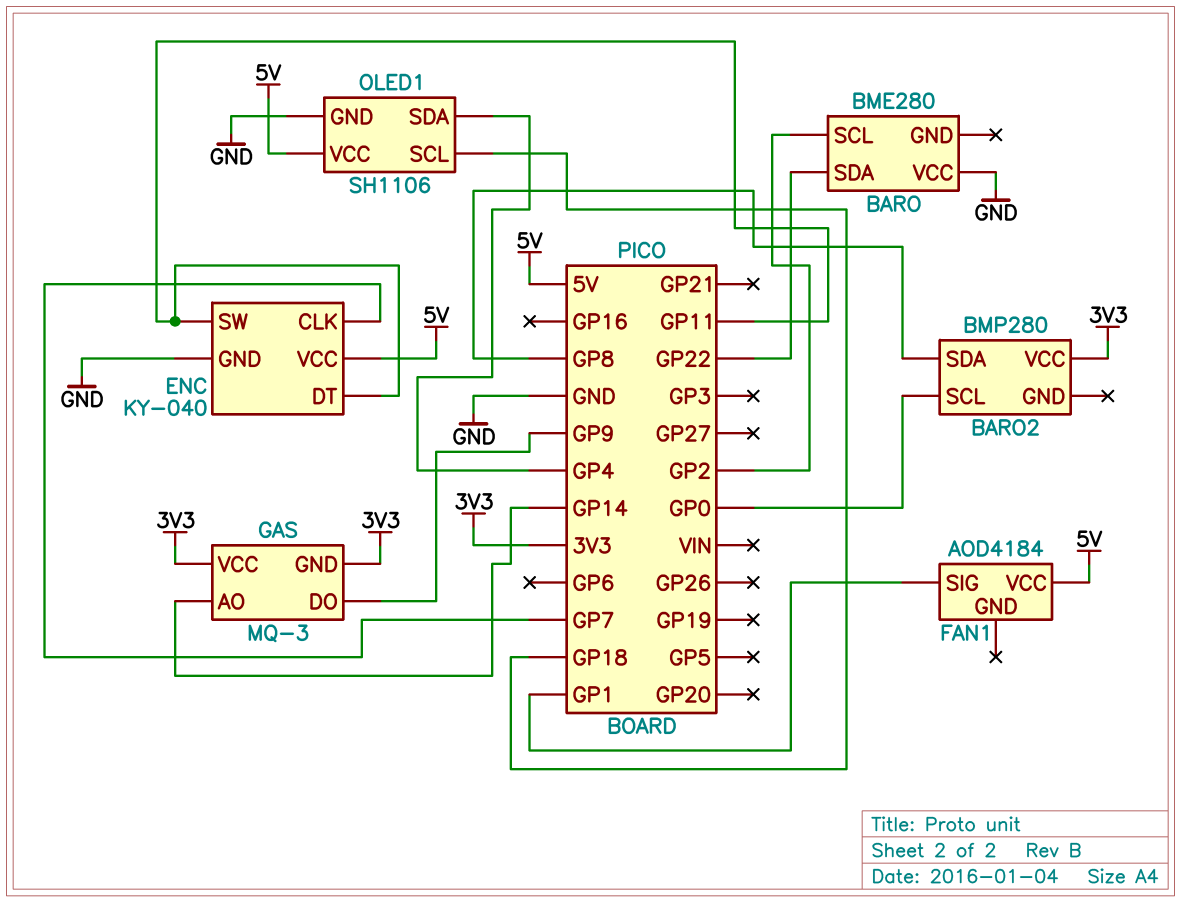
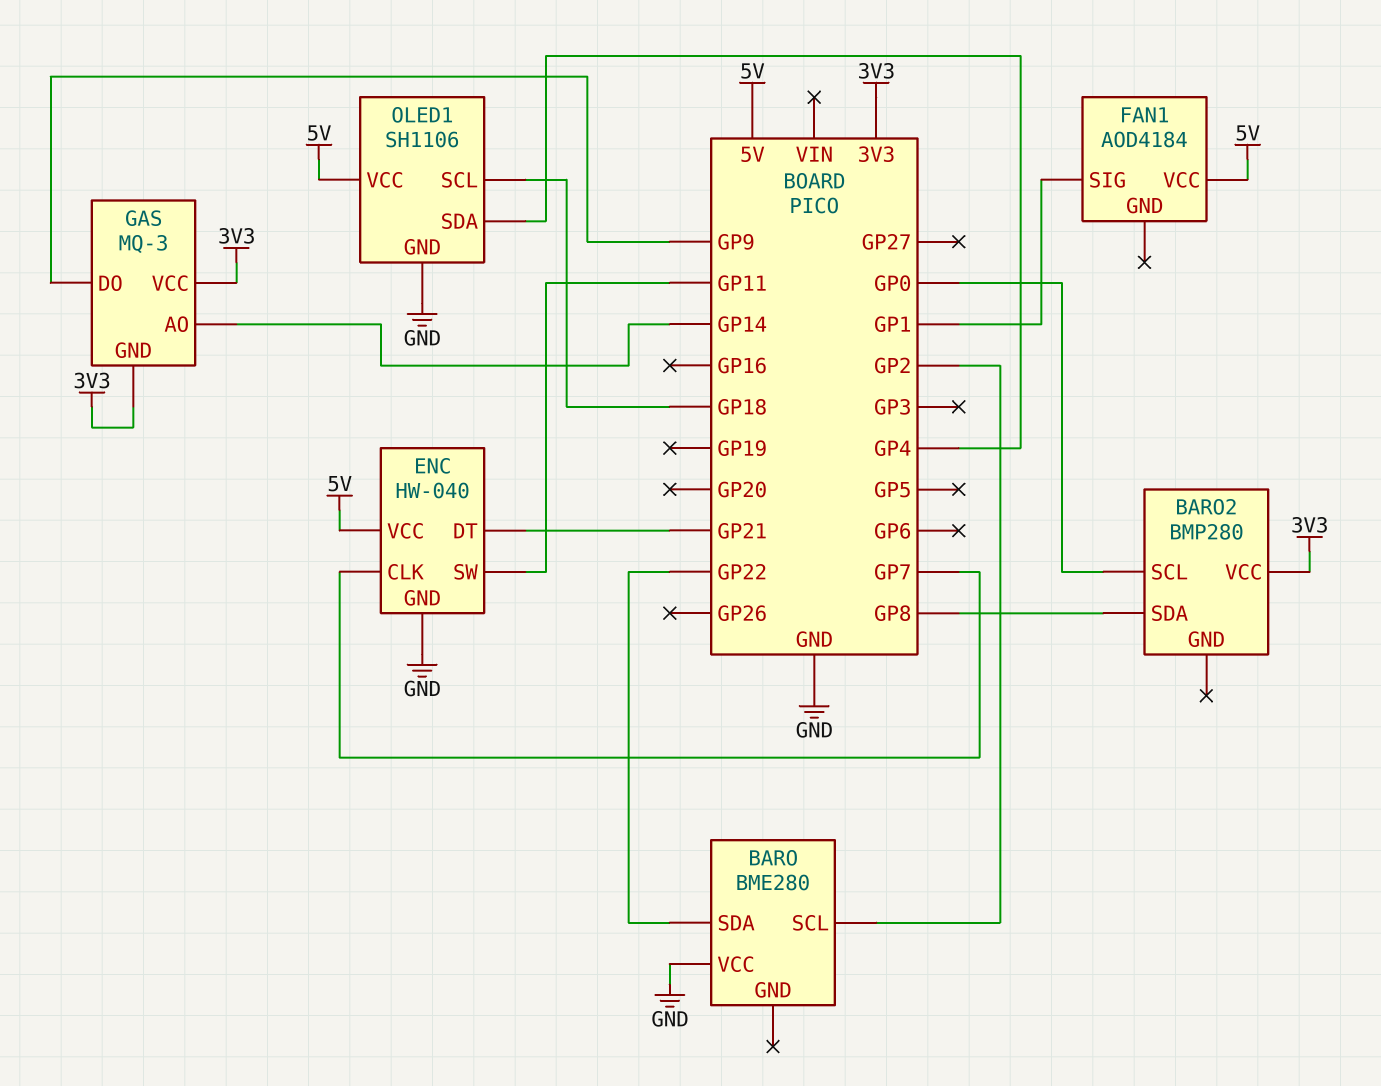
ENC: KY-040 -> HW-040
ENC pin DT: GP11 -> GP21

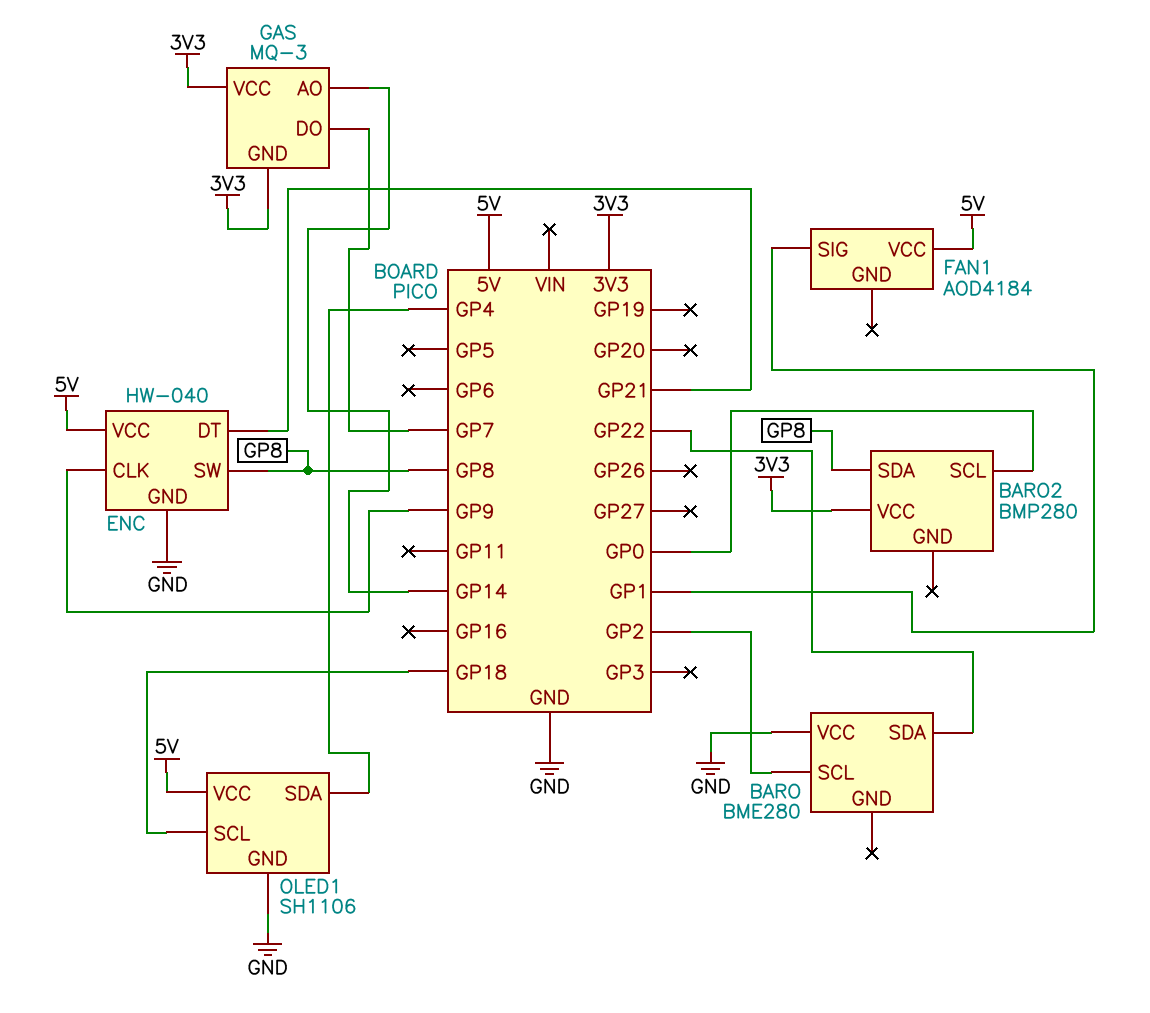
ENC pin CLK: GP7 -> GP9
ENC pin SW: GP11 -> GP8
GAS pin DO: GP9 -> GP7

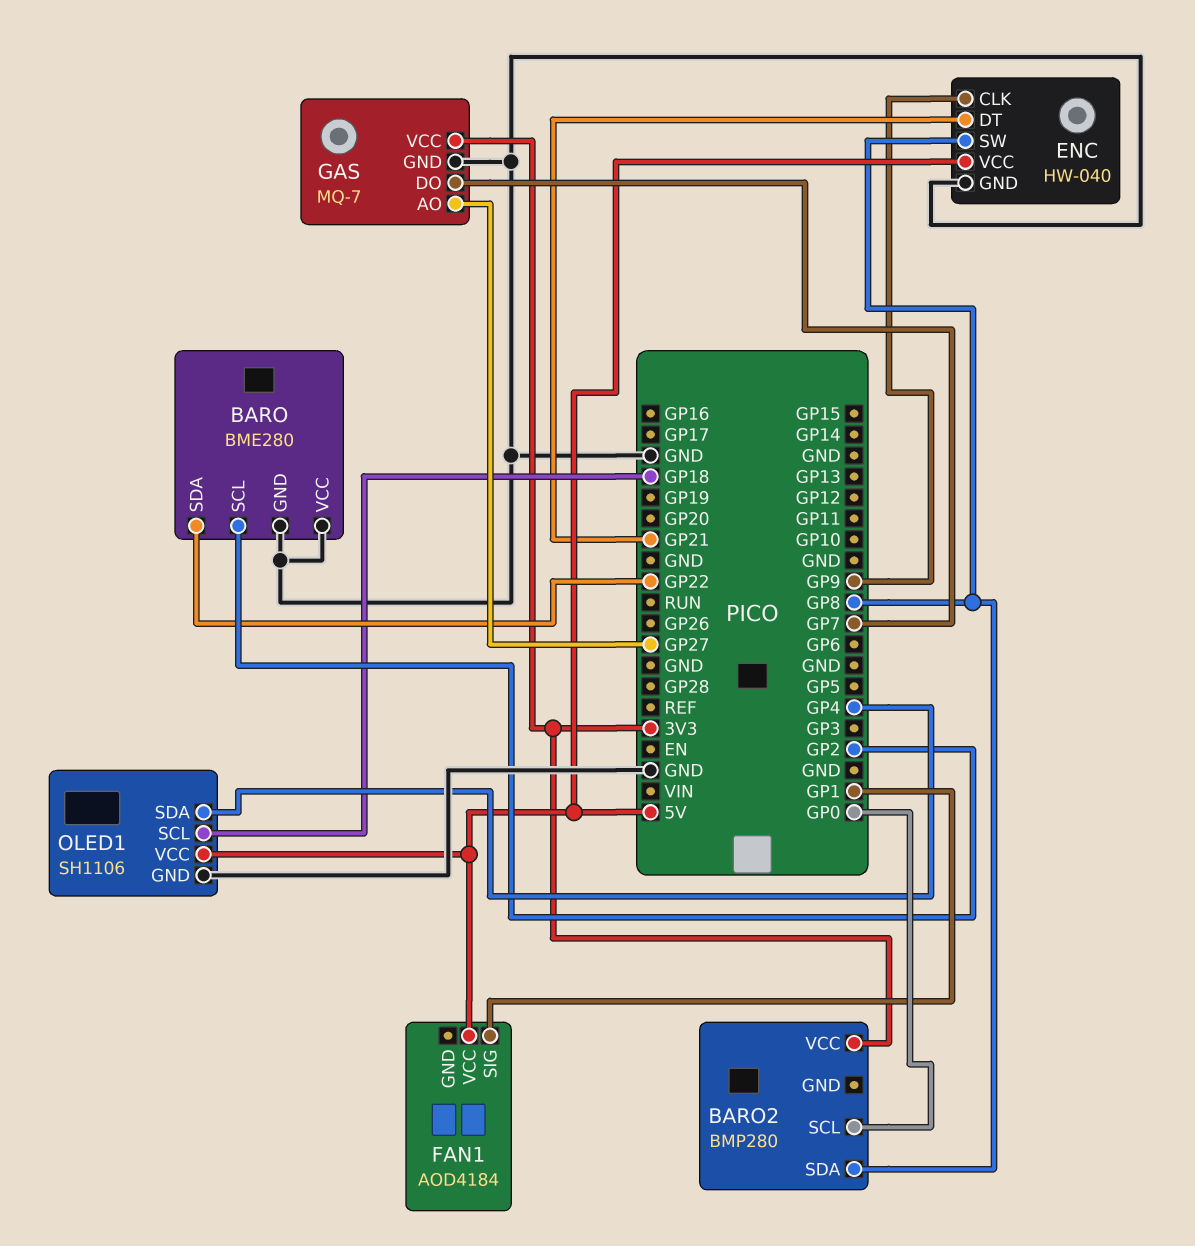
BARO pin GND: none -> GND
GAS: MQ-3 -> MQ-7
GAS pin AO: GP14 -> GP27
GAS pin GND: 3V3 -> GND

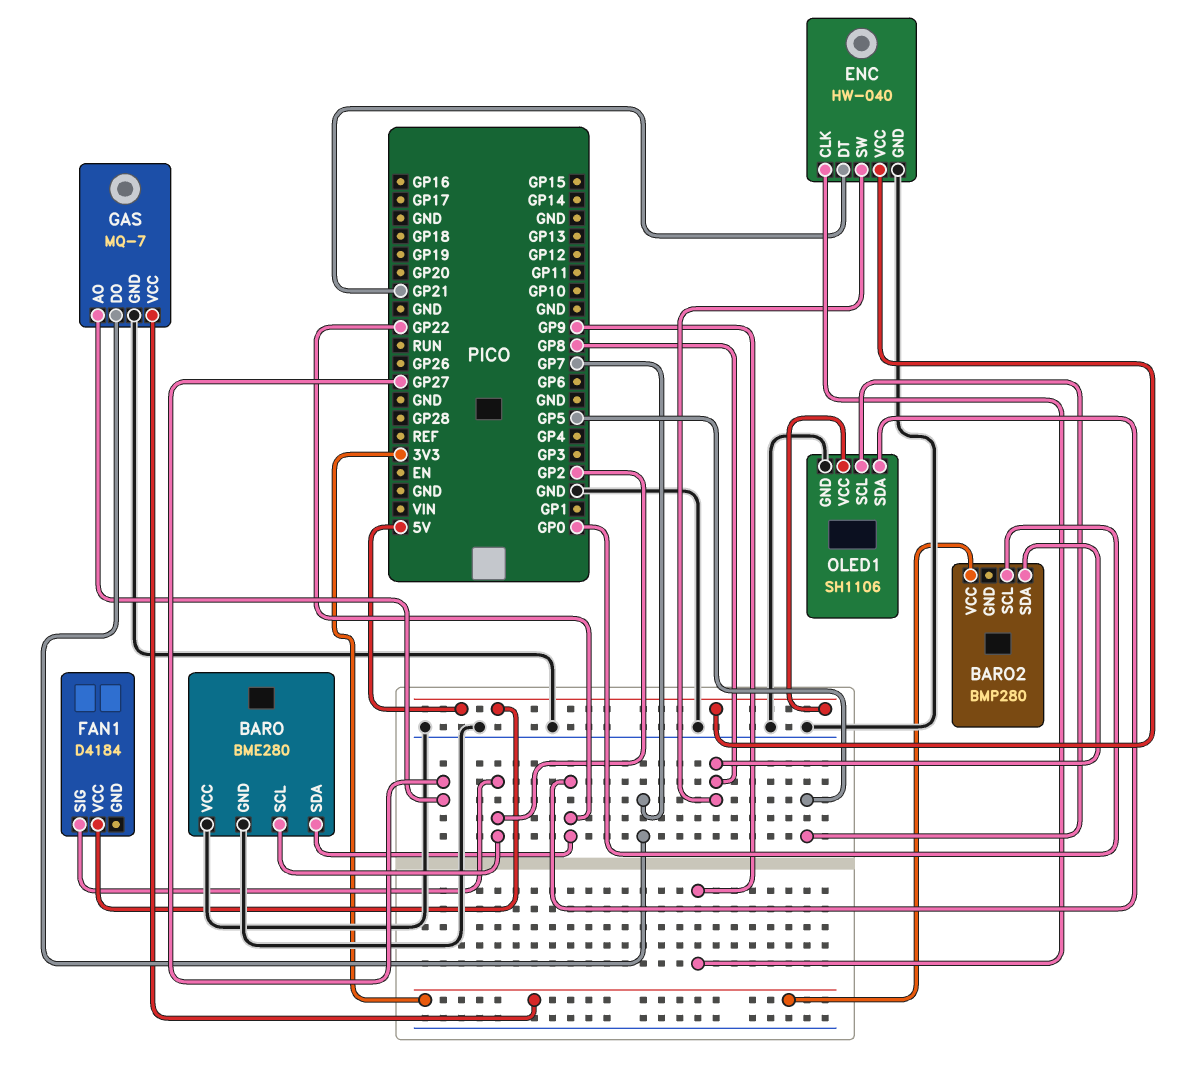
FAN1: AOD4184 -> D4184
FAN1 pin SIG: GP1 -> GP2
OLED1 pin SCL: GP18 -> GP5
OLED1 pin SDA: GP4 -> GP22

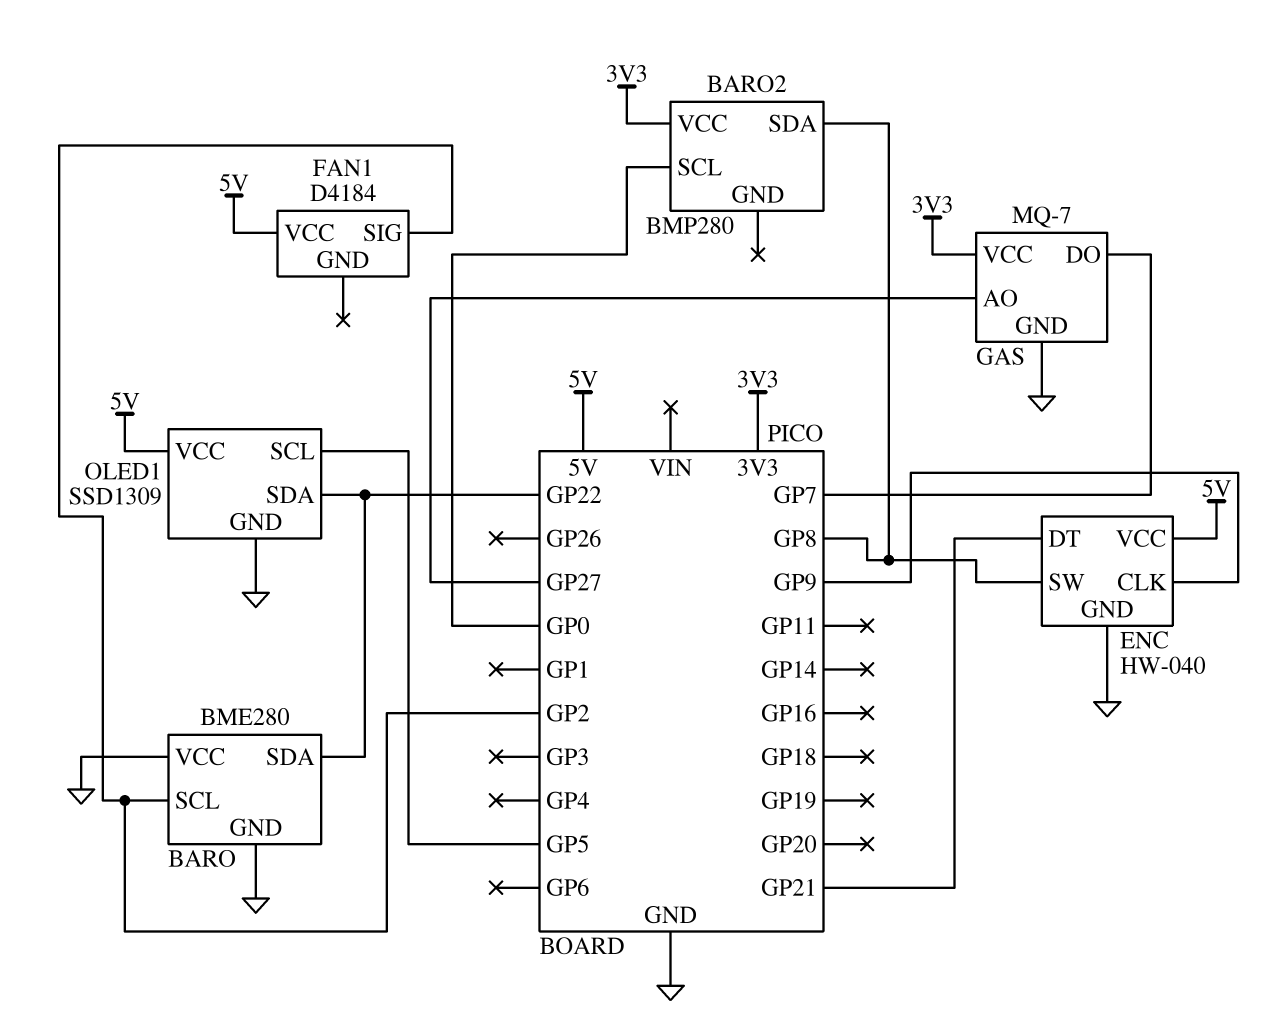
OLED1: SH1106 -> SSD1309

